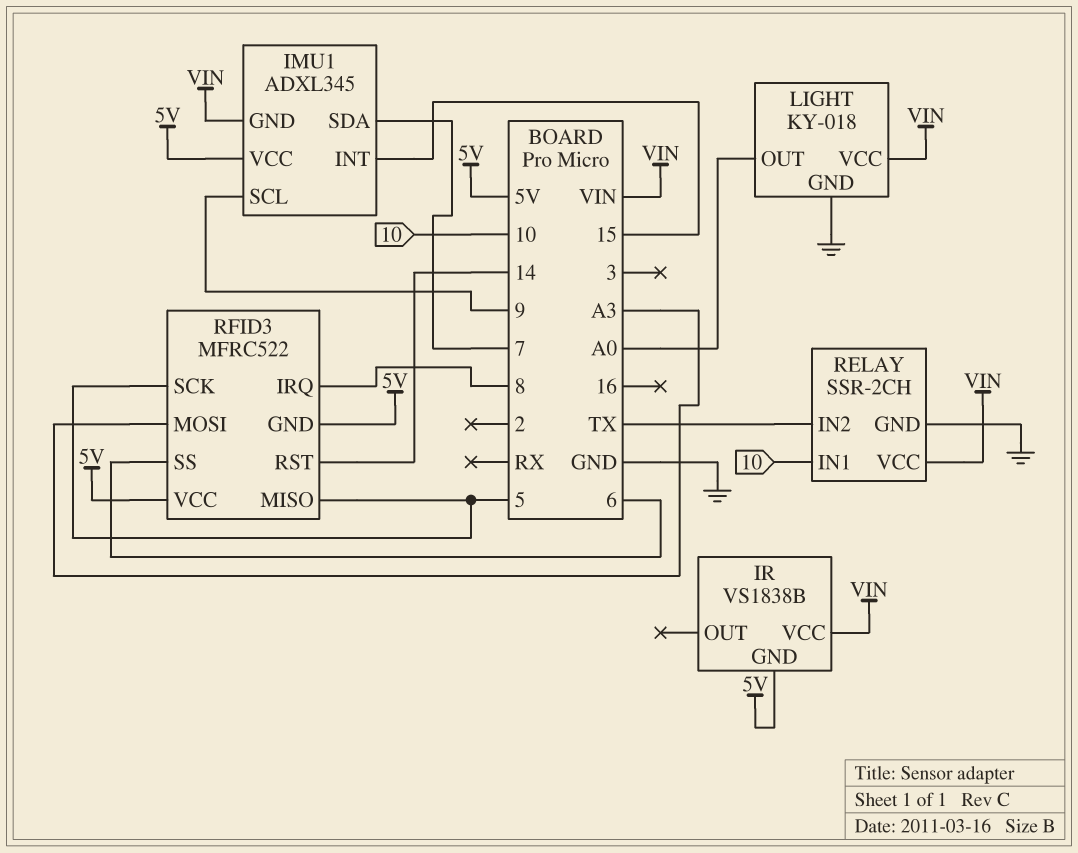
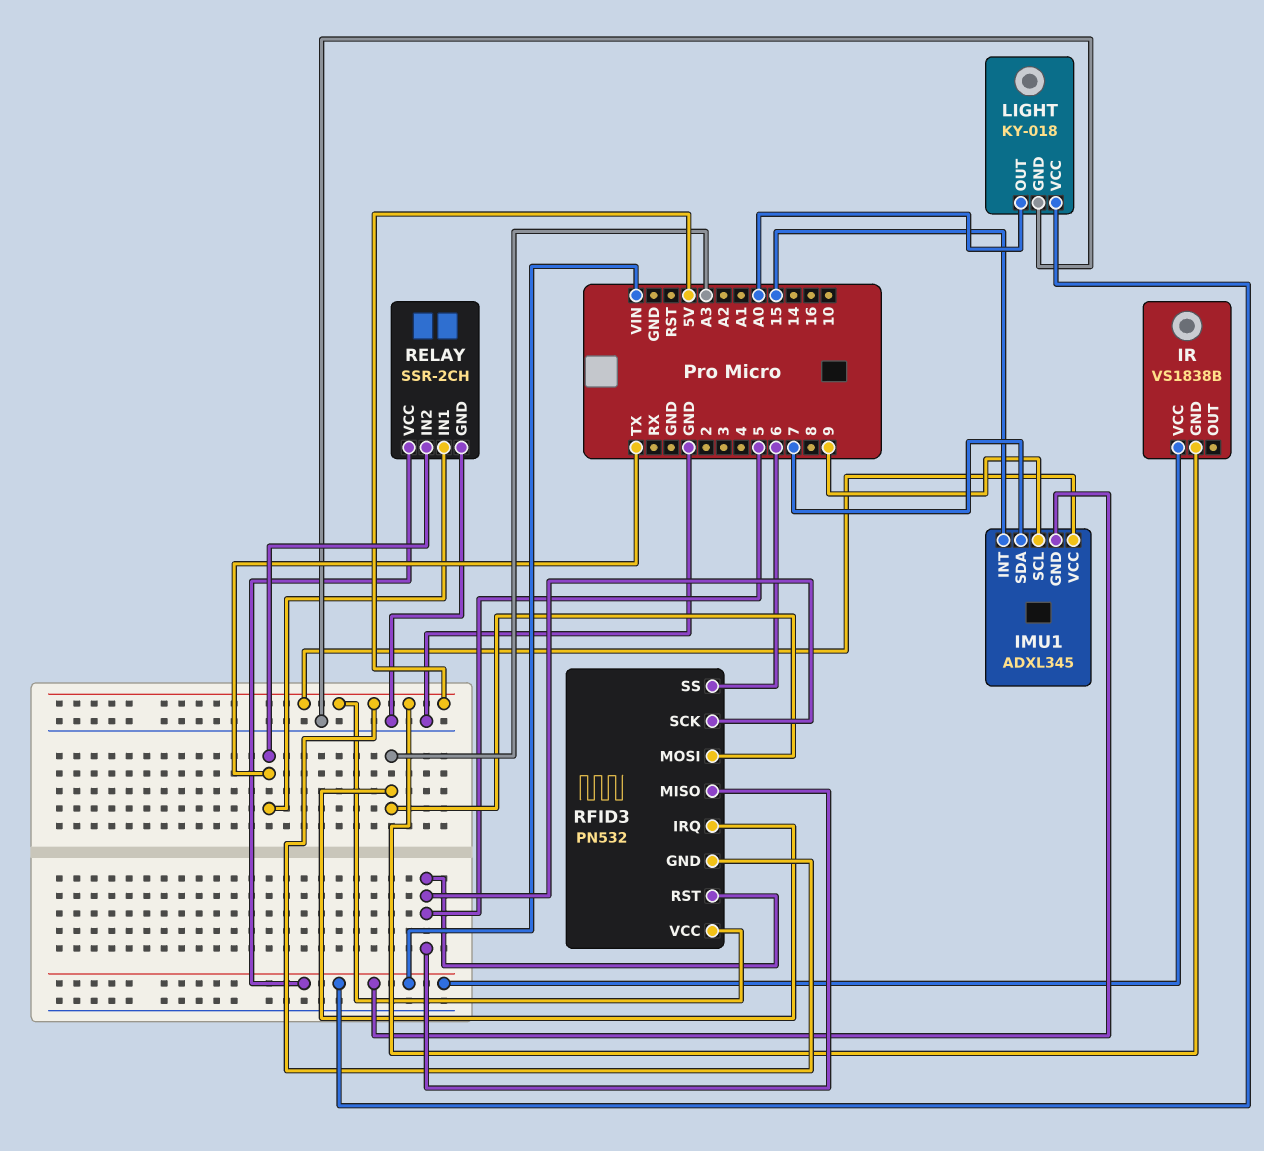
RELAY pin IN1: 10 -> TX
RFID3: MFRC522 -> PN532
RFID3 pin IRQ: 8 -> A3
RFID3 pin RST: 14 -> 5

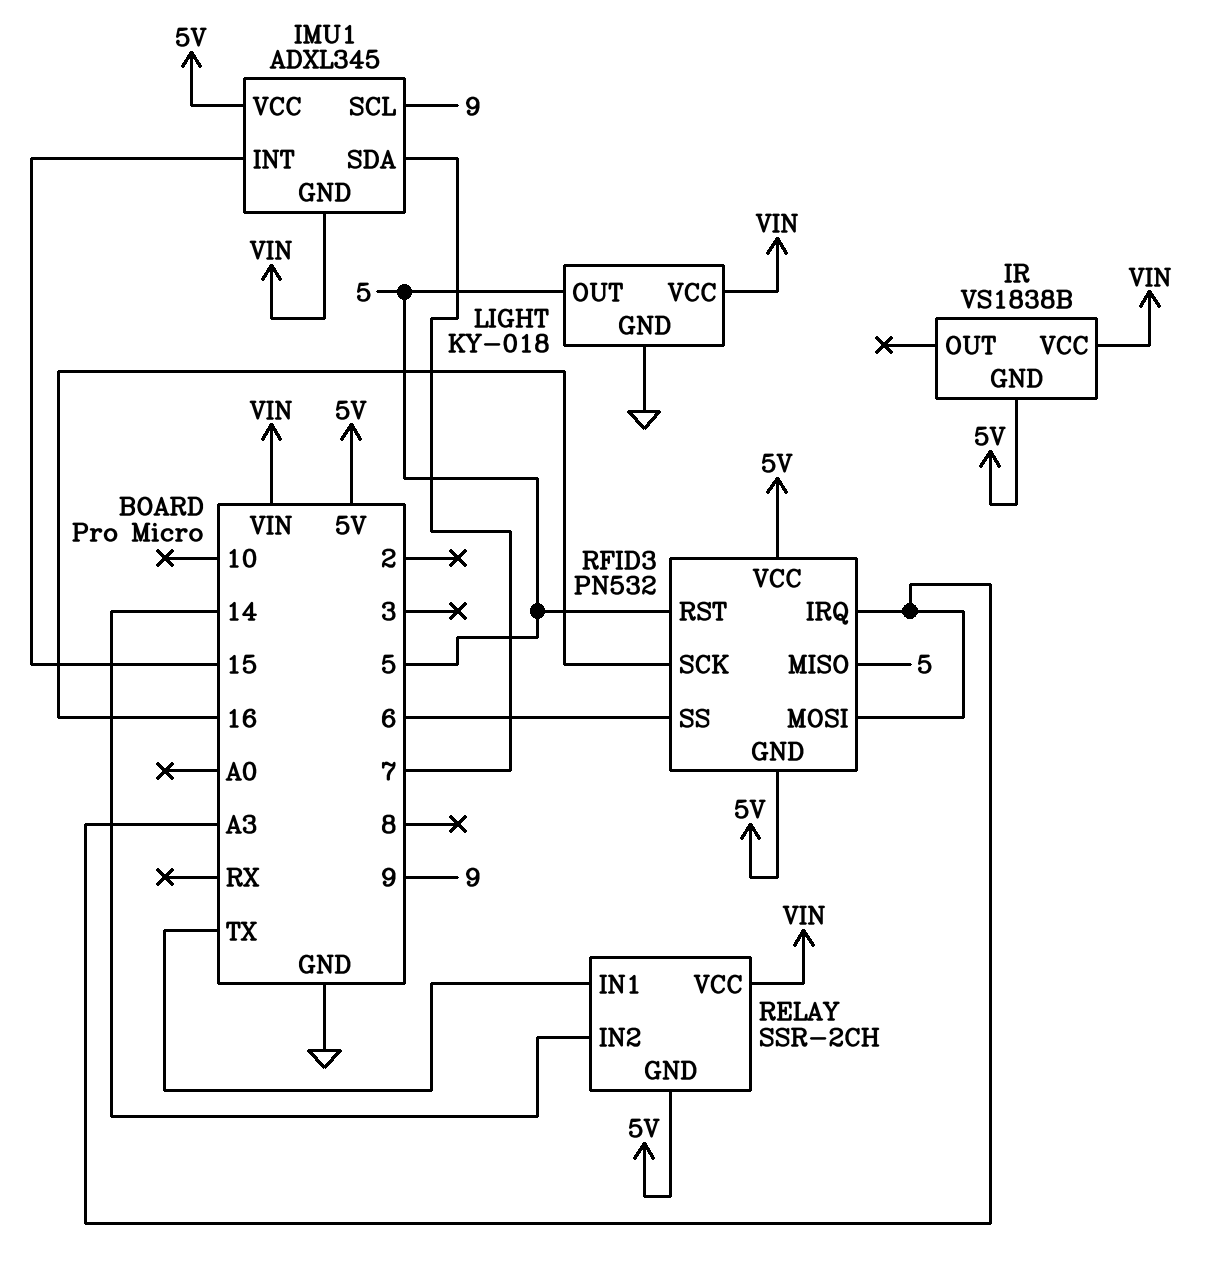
LIGHT pin OUT: A0 -> 5
RELAY pin GND: GND -> 5V
RELAY pin IN2: TX -> 14
RFID3 pin SCK: 5 -> 16

